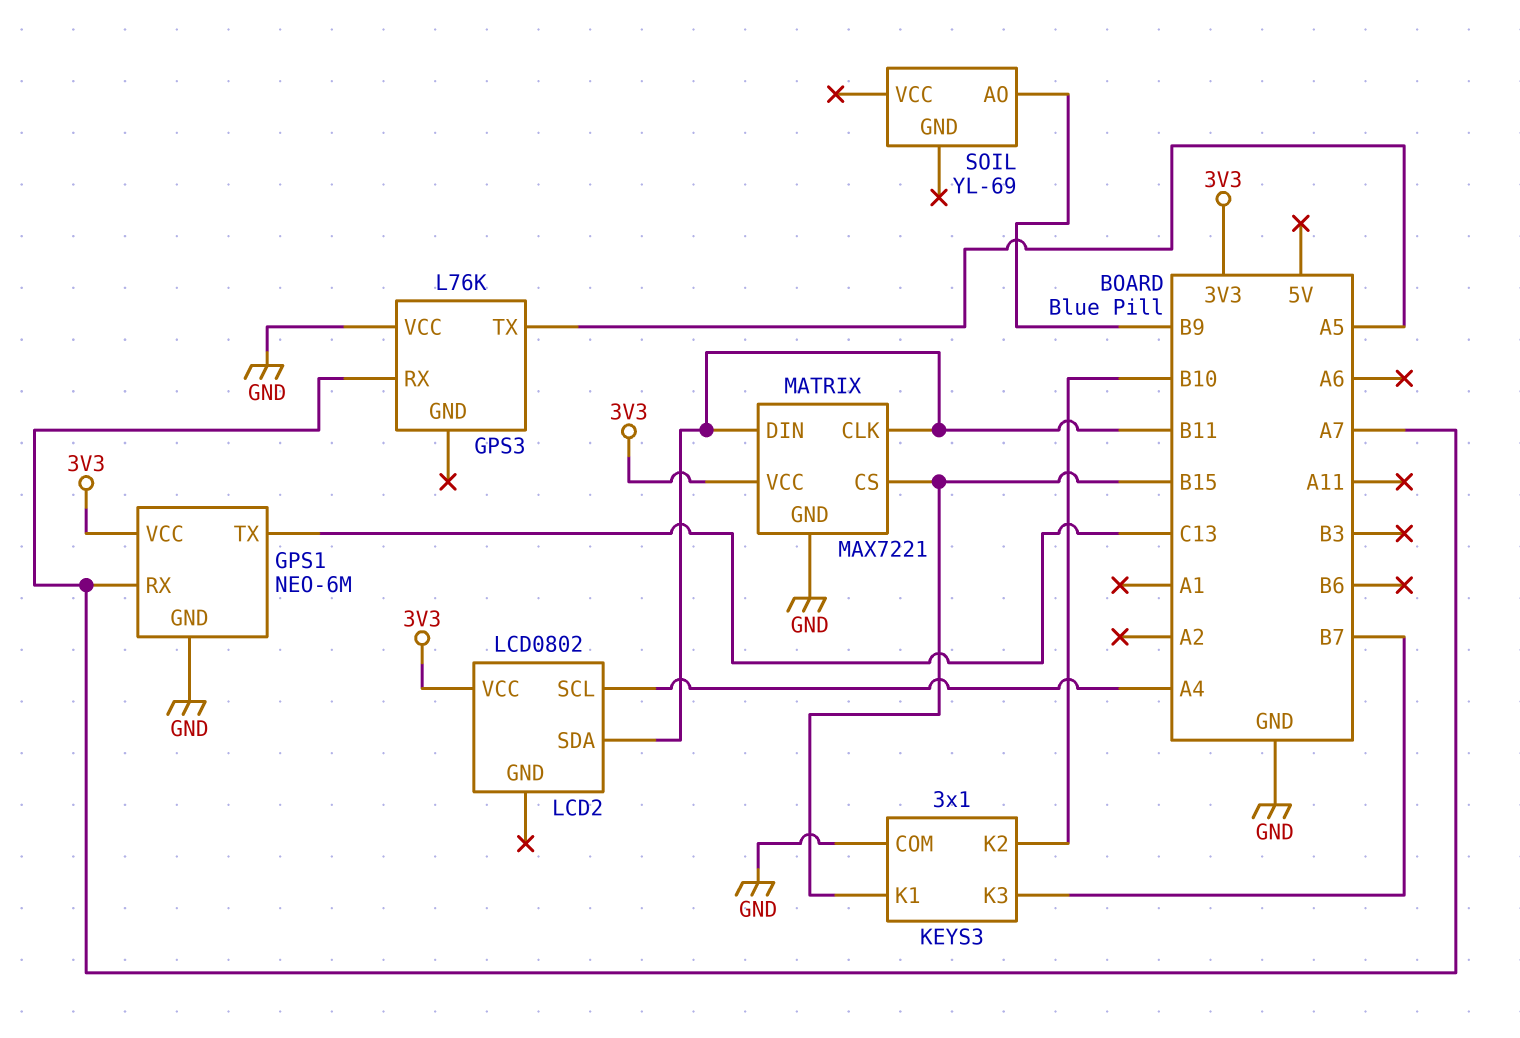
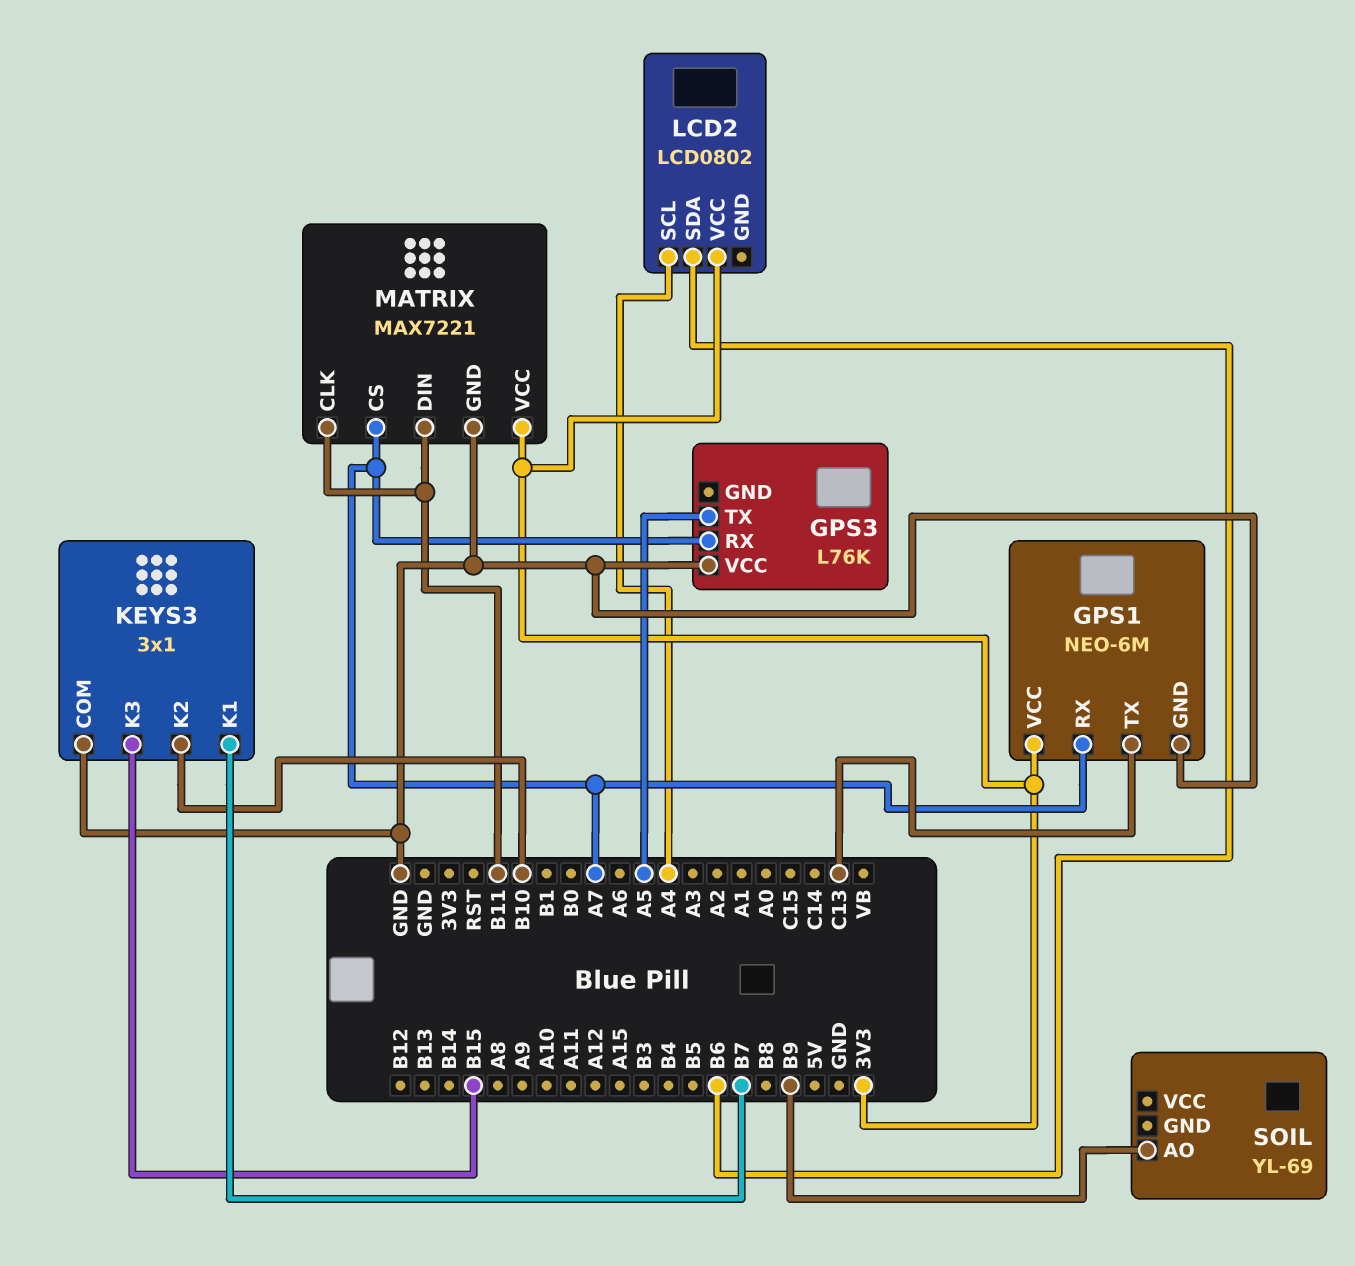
KEYS3 pin K1: B15 -> B7
KEYS3 pin K3: B7 -> B15
LCD2 pin SDA: B11 -> B6
MATRIX pin CS: B15 -> A7

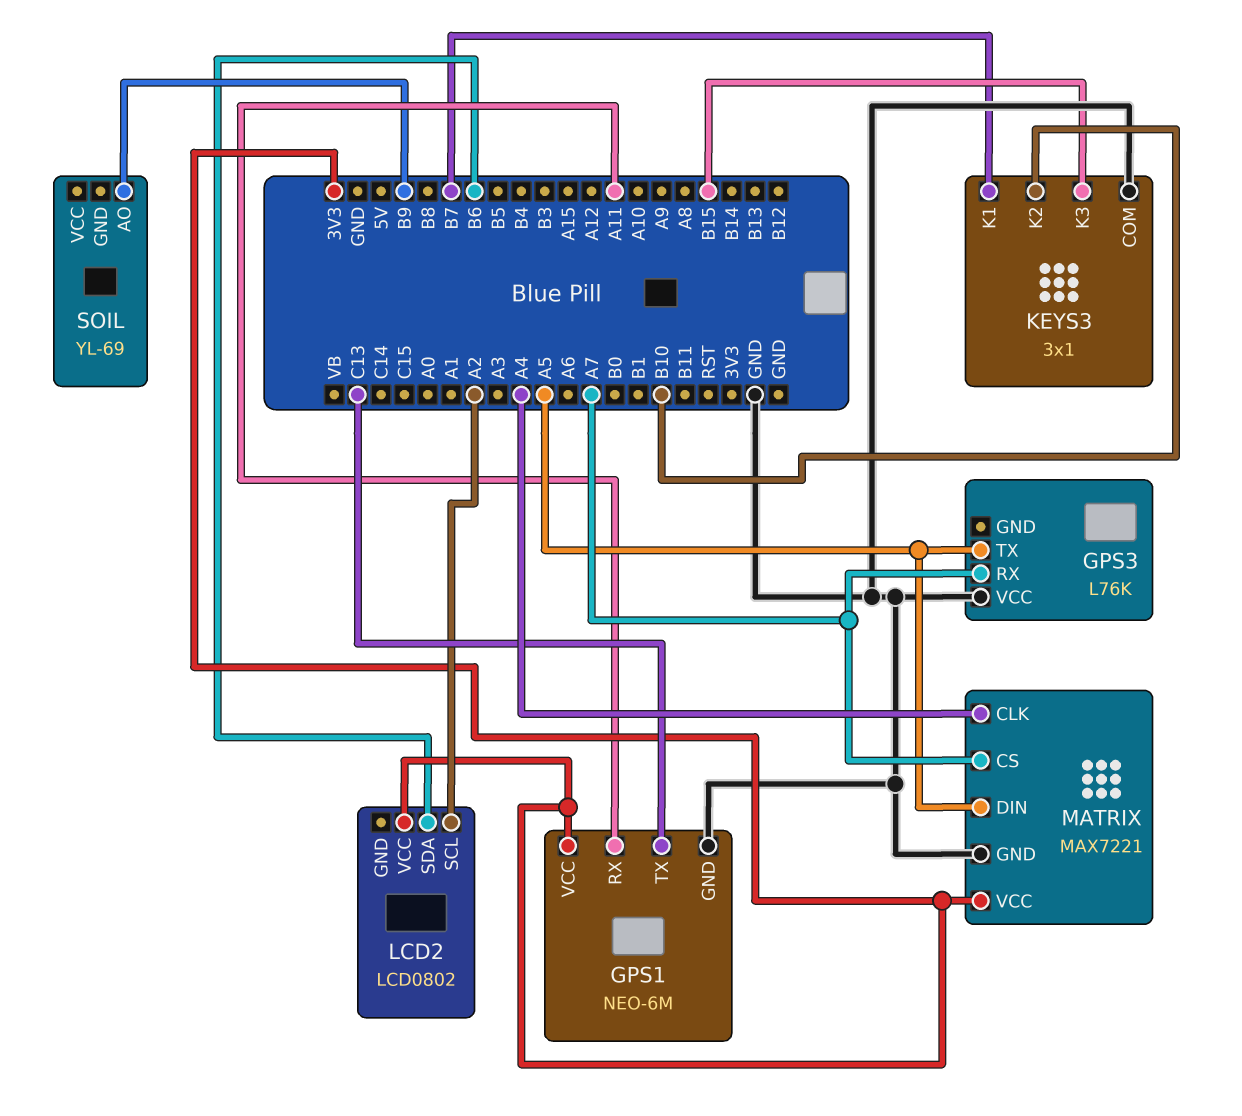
GPS1 pin RX: A7 -> A11
LCD2 pin SCL: A4 -> A2
MATRIX pin CLK: B11 -> A4
MATRIX pin DIN: B11 -> A5

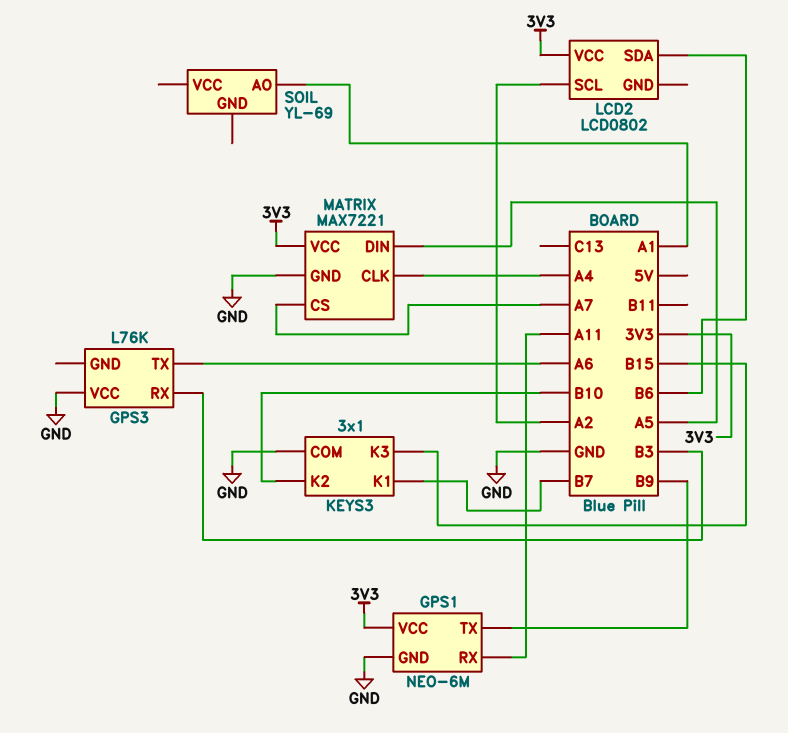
GPS1 pin TX: C13 -> B9
GPS3 pin RX: A7 -> B3
GPS3 pin TX: A5 -> A6
SOIL pin AO: B9 -> A1

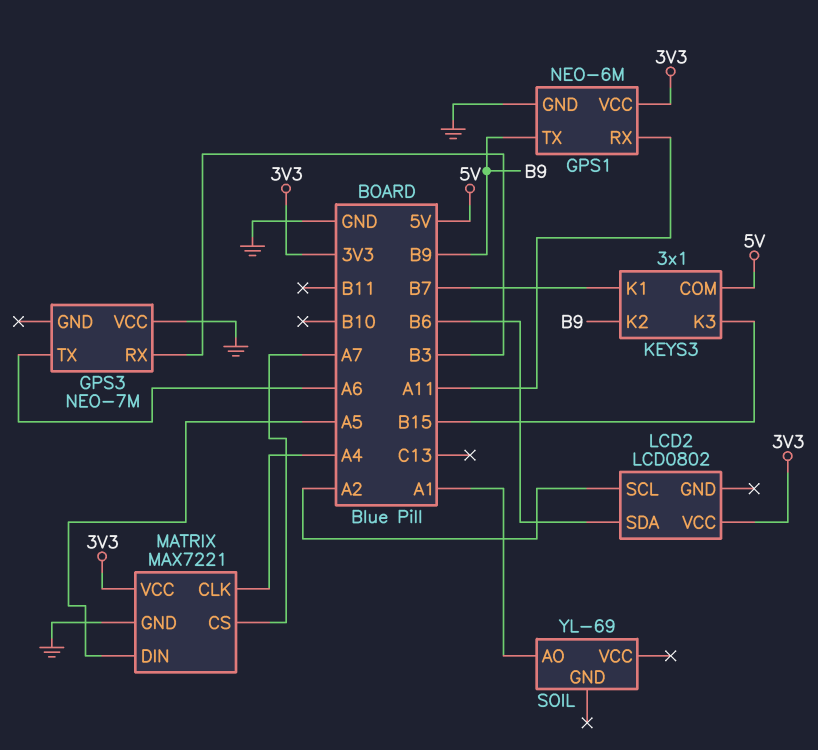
GPS3: L76K -> NEO-7M
KEYS3 pin COM: GND -> 5V
KEYS3 pin K2: B10 -> B9

